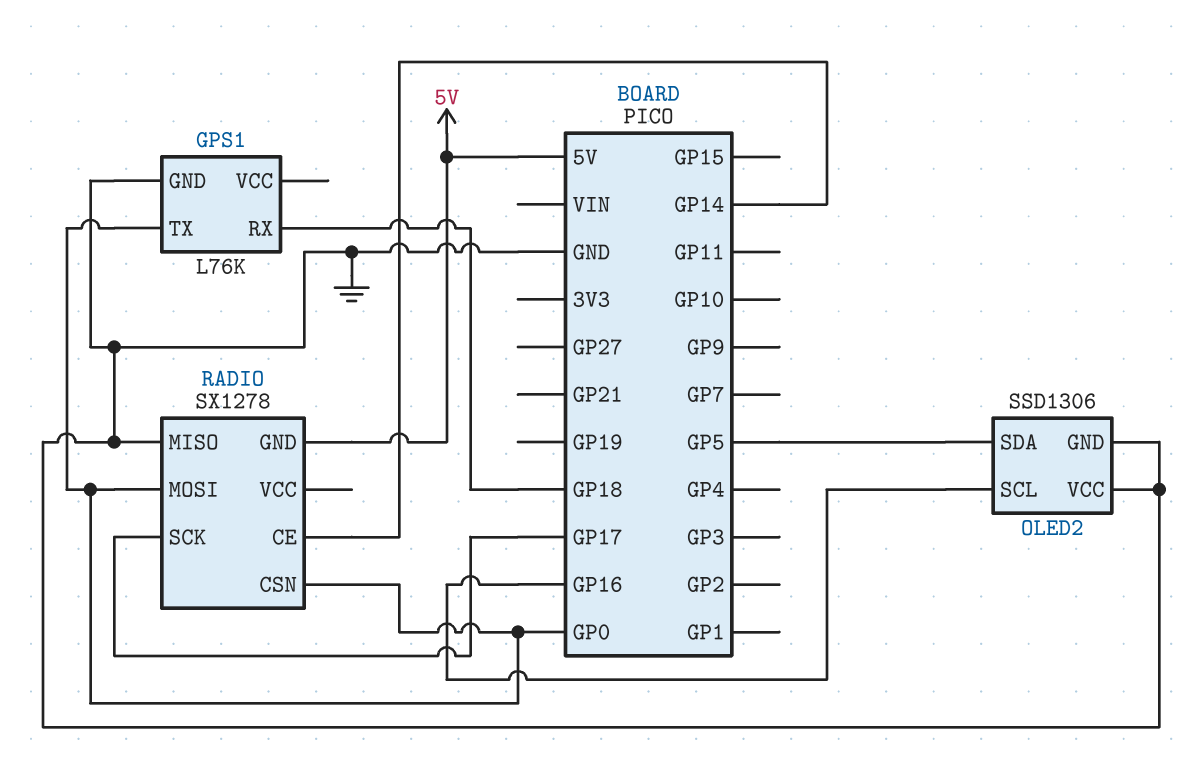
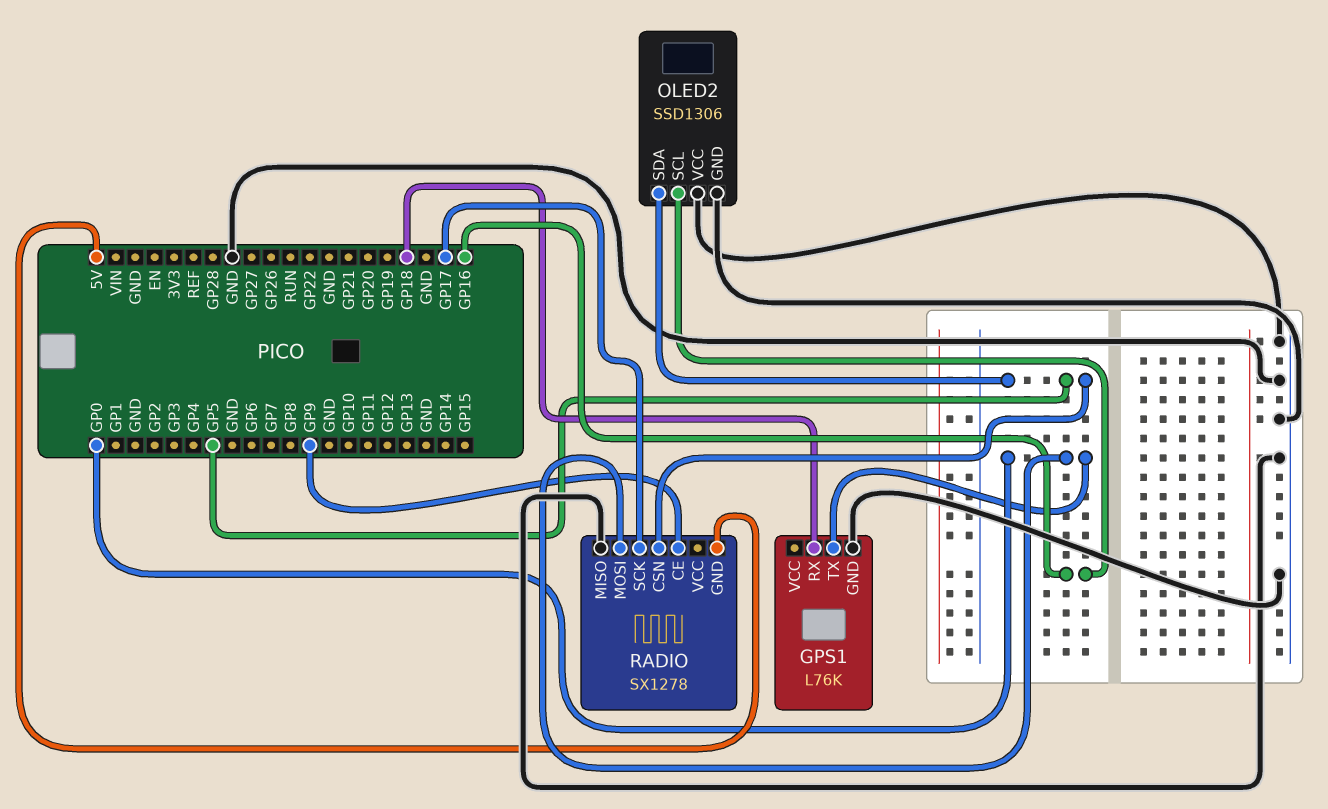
RADIO pin CE: GP14 -> GP9
RADIO pin CSN: GP0 -> GP5

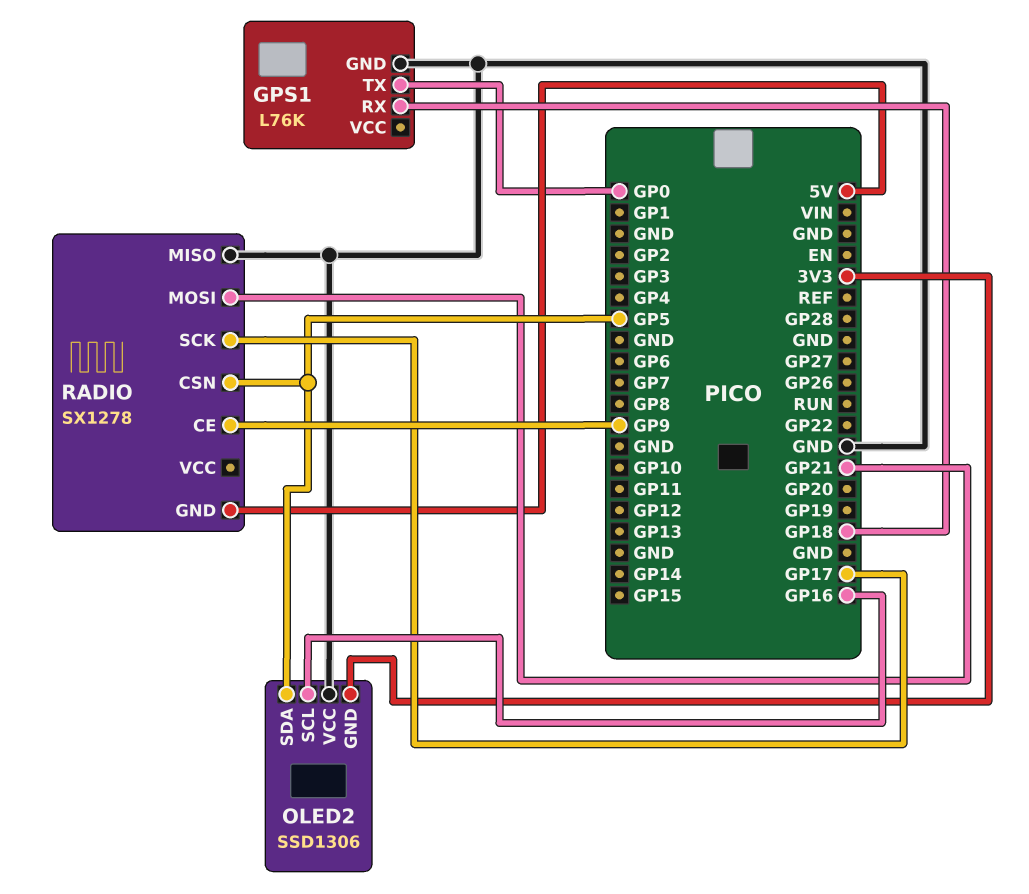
OLED2 pin GND: GND -> 3V3
RADIO pin MOSI: GP0 -> GP21

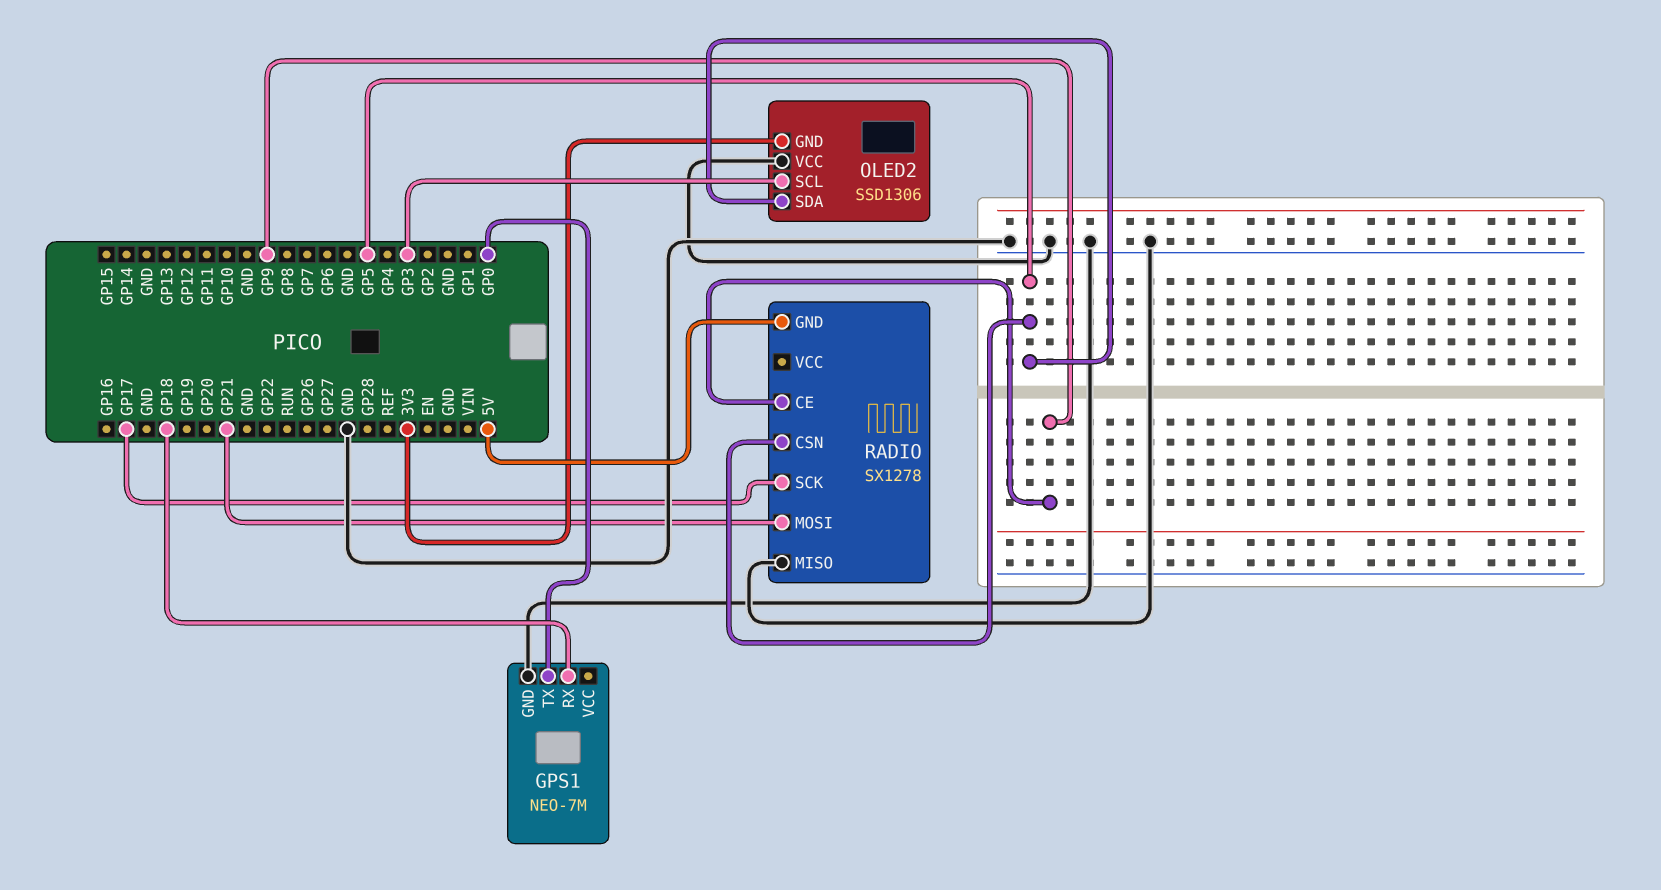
GPS1: L76K -> NEO-7M
OLED2 pin SCL: GP16 -> GP3

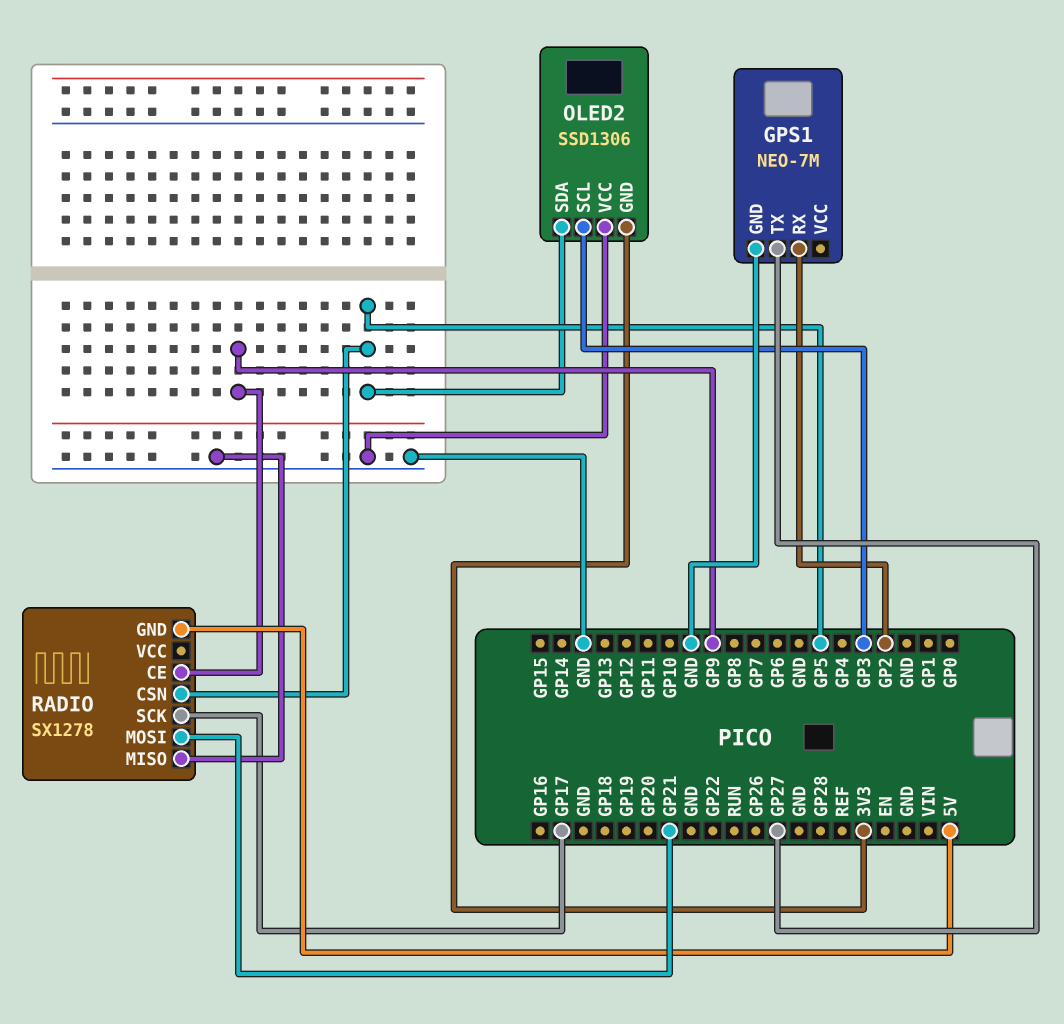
GPS1 pin RX: GP18 -> GP2
GPS1 pin TX: GP0 -> GP27

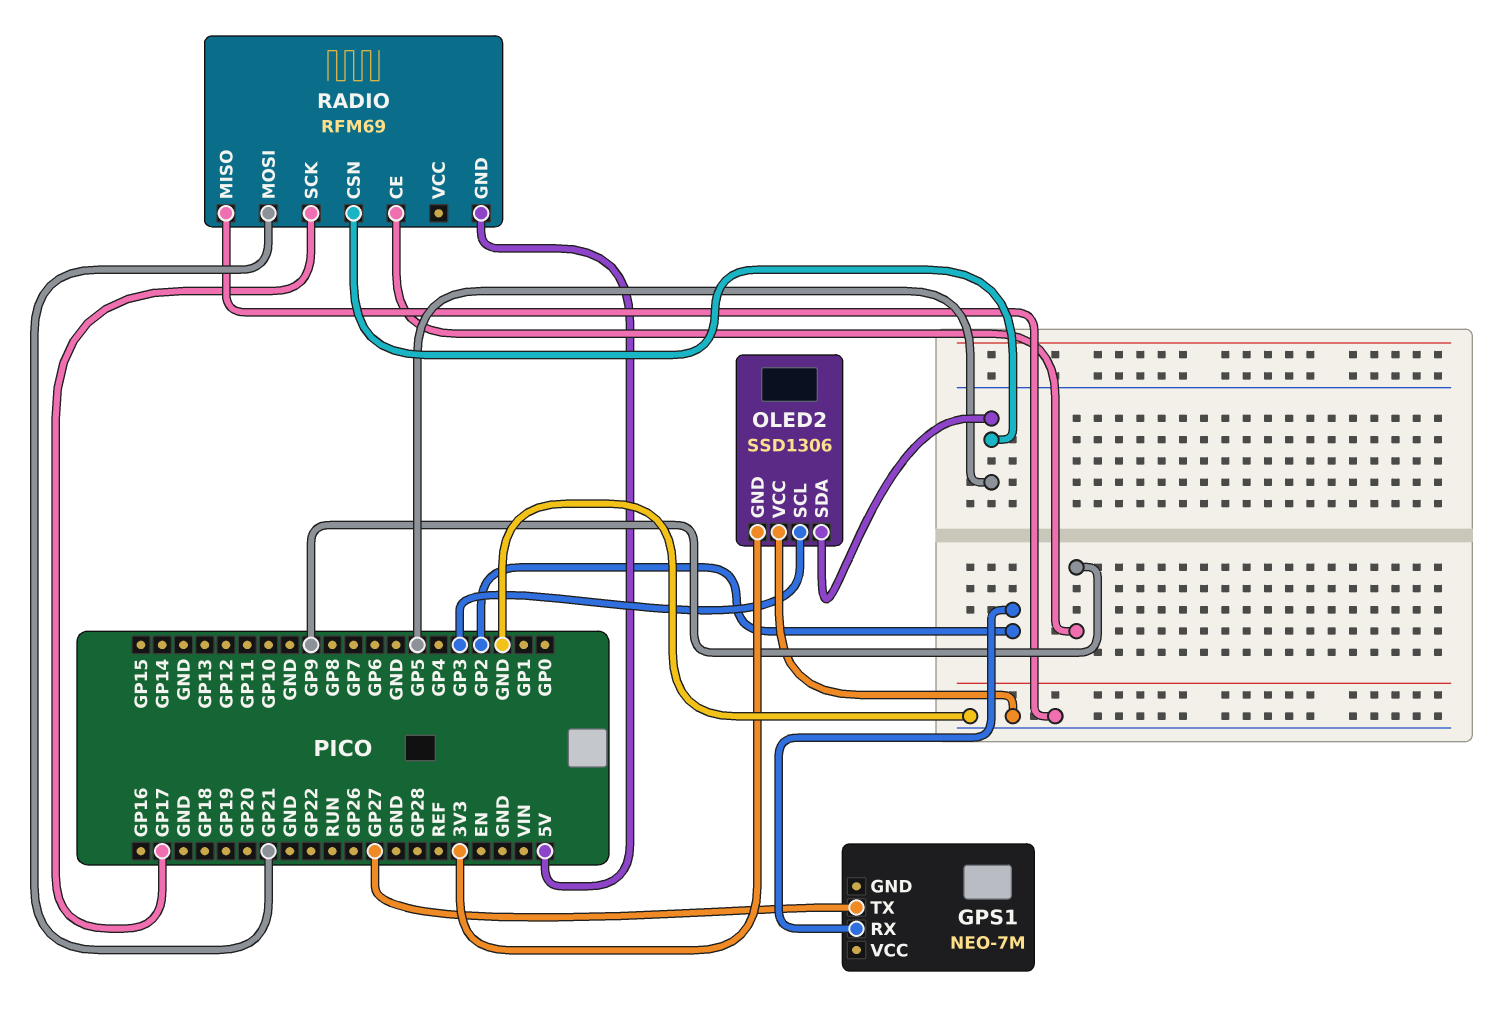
GPS1 pin GND: GND -> none
RADIO: SX1278 -> RFM69

